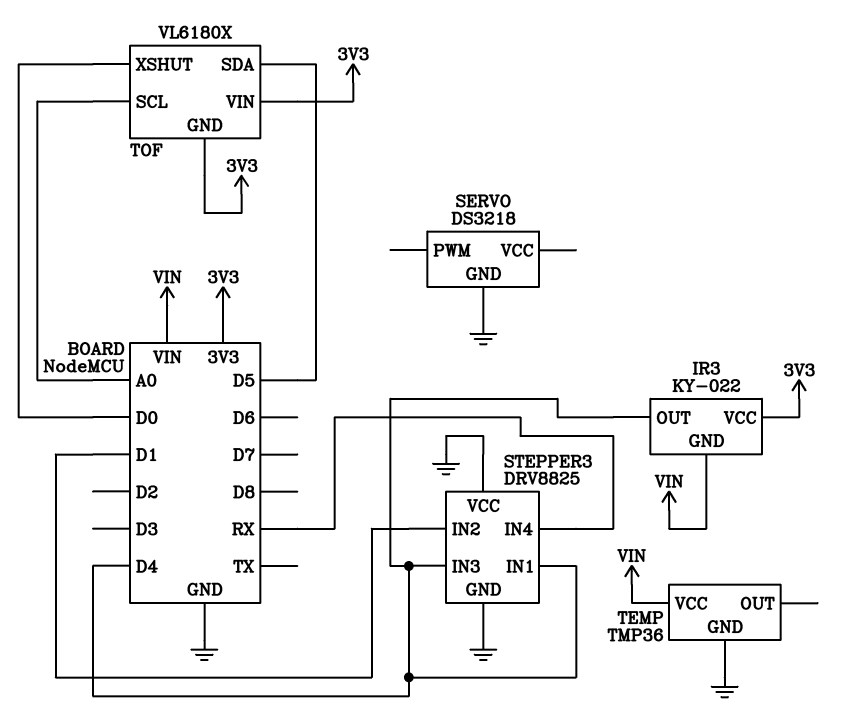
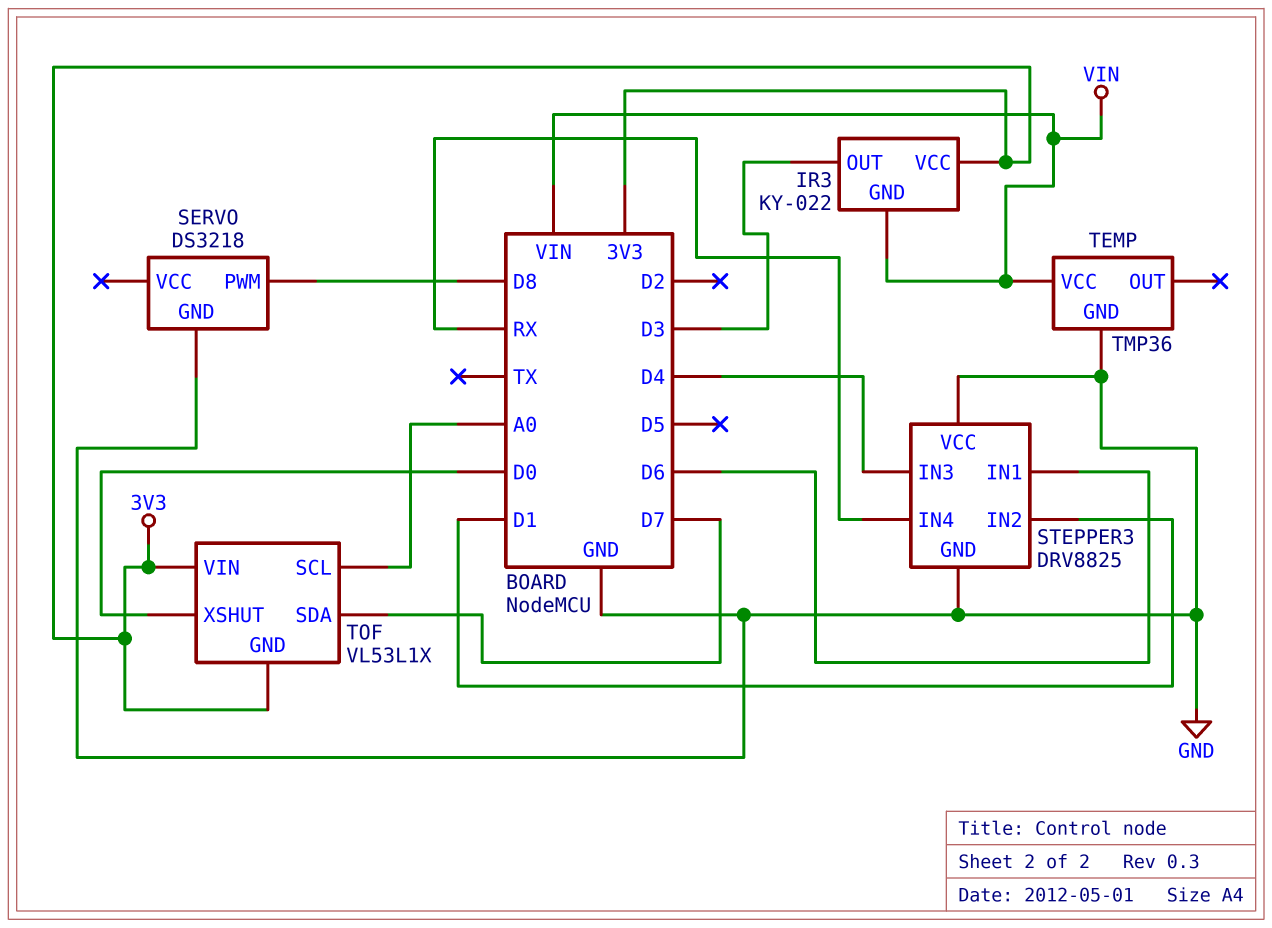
IR3 pin OUT: D4 -> D3
SERVO pin PWM: none -> D8
STEPPER3 pin IN1: D4 -> D6
TOF: VL6180X -> VL53L1X
TOF pin SDA: D5 -> D7

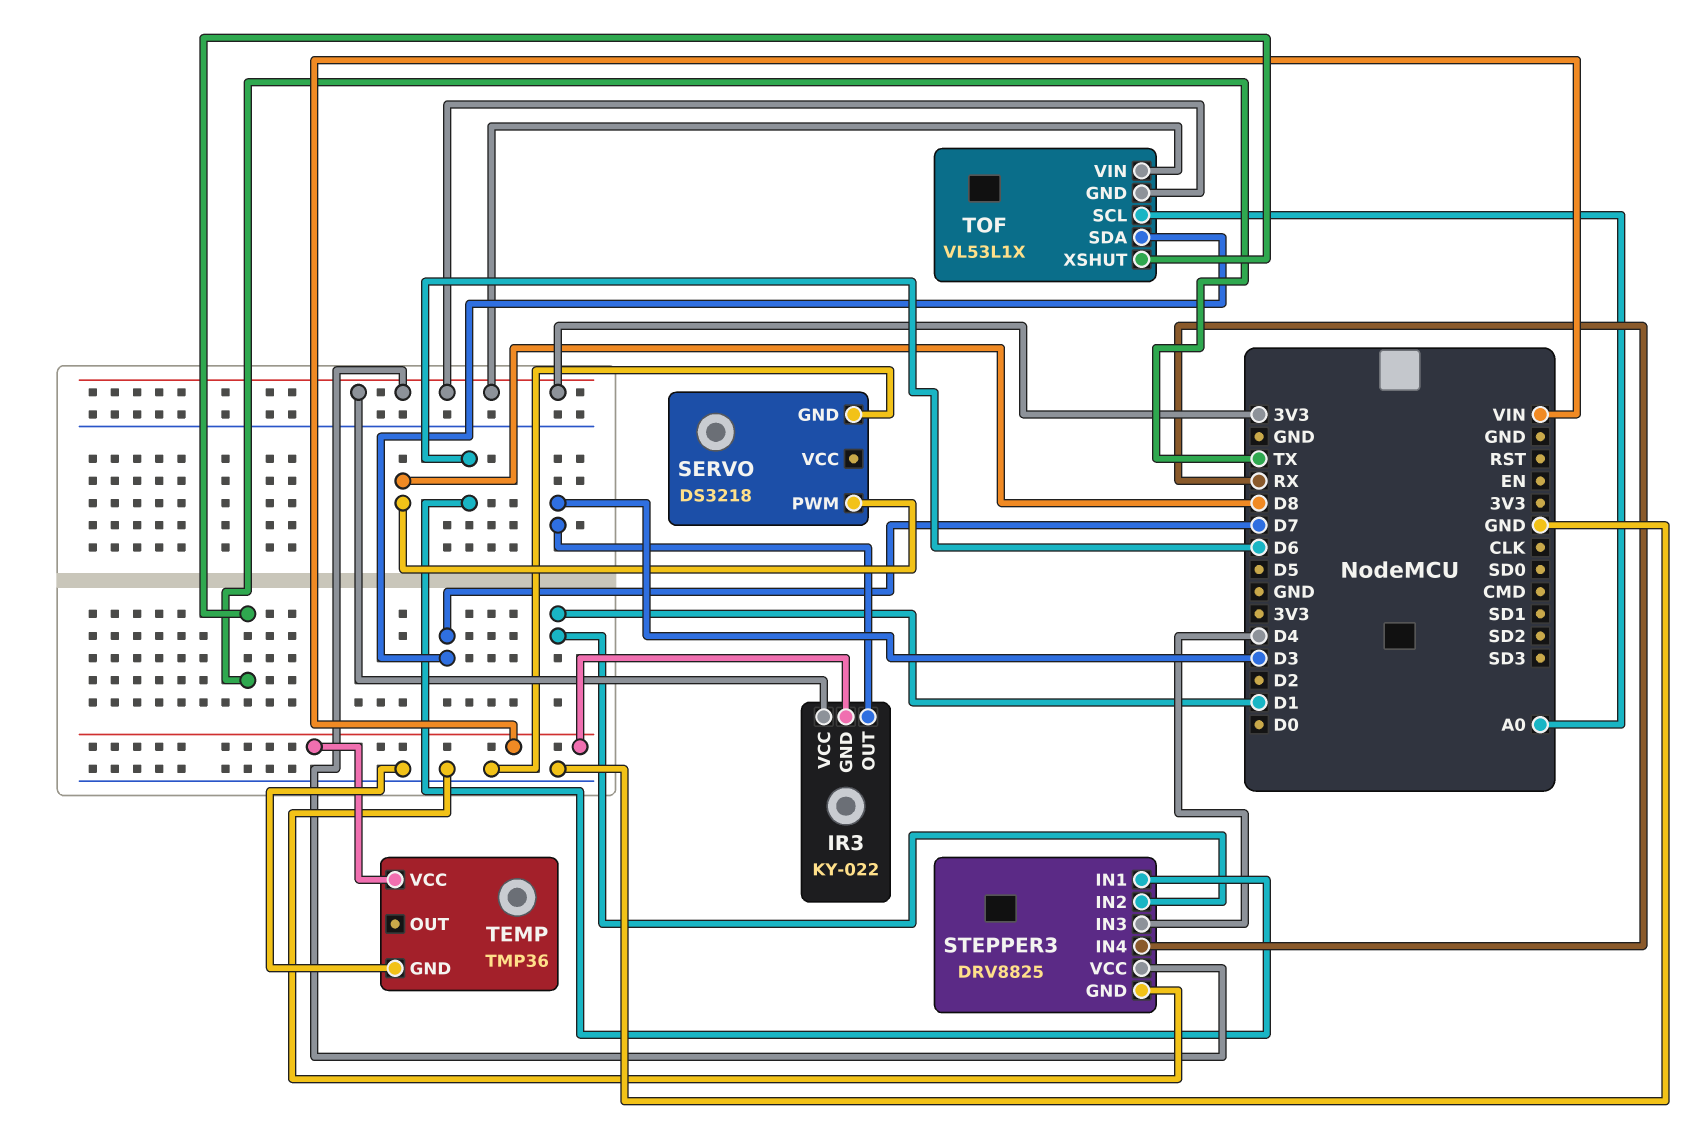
STEPPER3 pin VCC: GND -> 3V3
TOF pin XSHUT: D0 -> TX

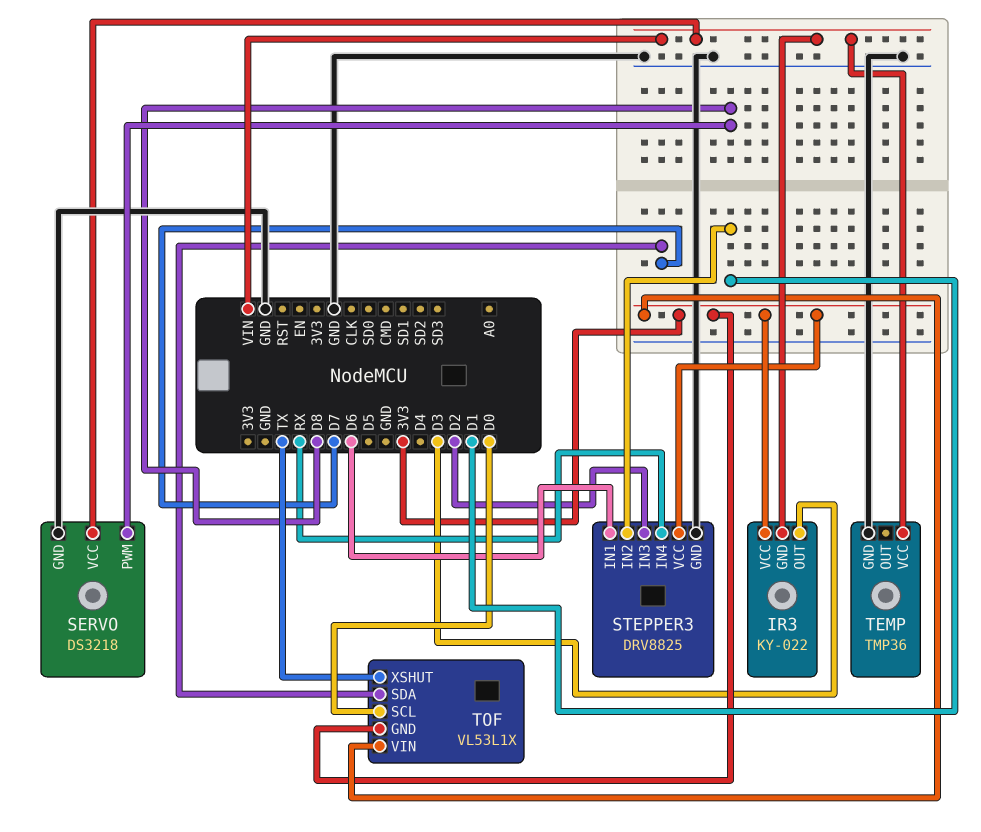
SERVO pin VCC: none -> VIN
STEPPER3 pin IN3: D4 -> D2
TOF pin SCL: A0 -> D0

